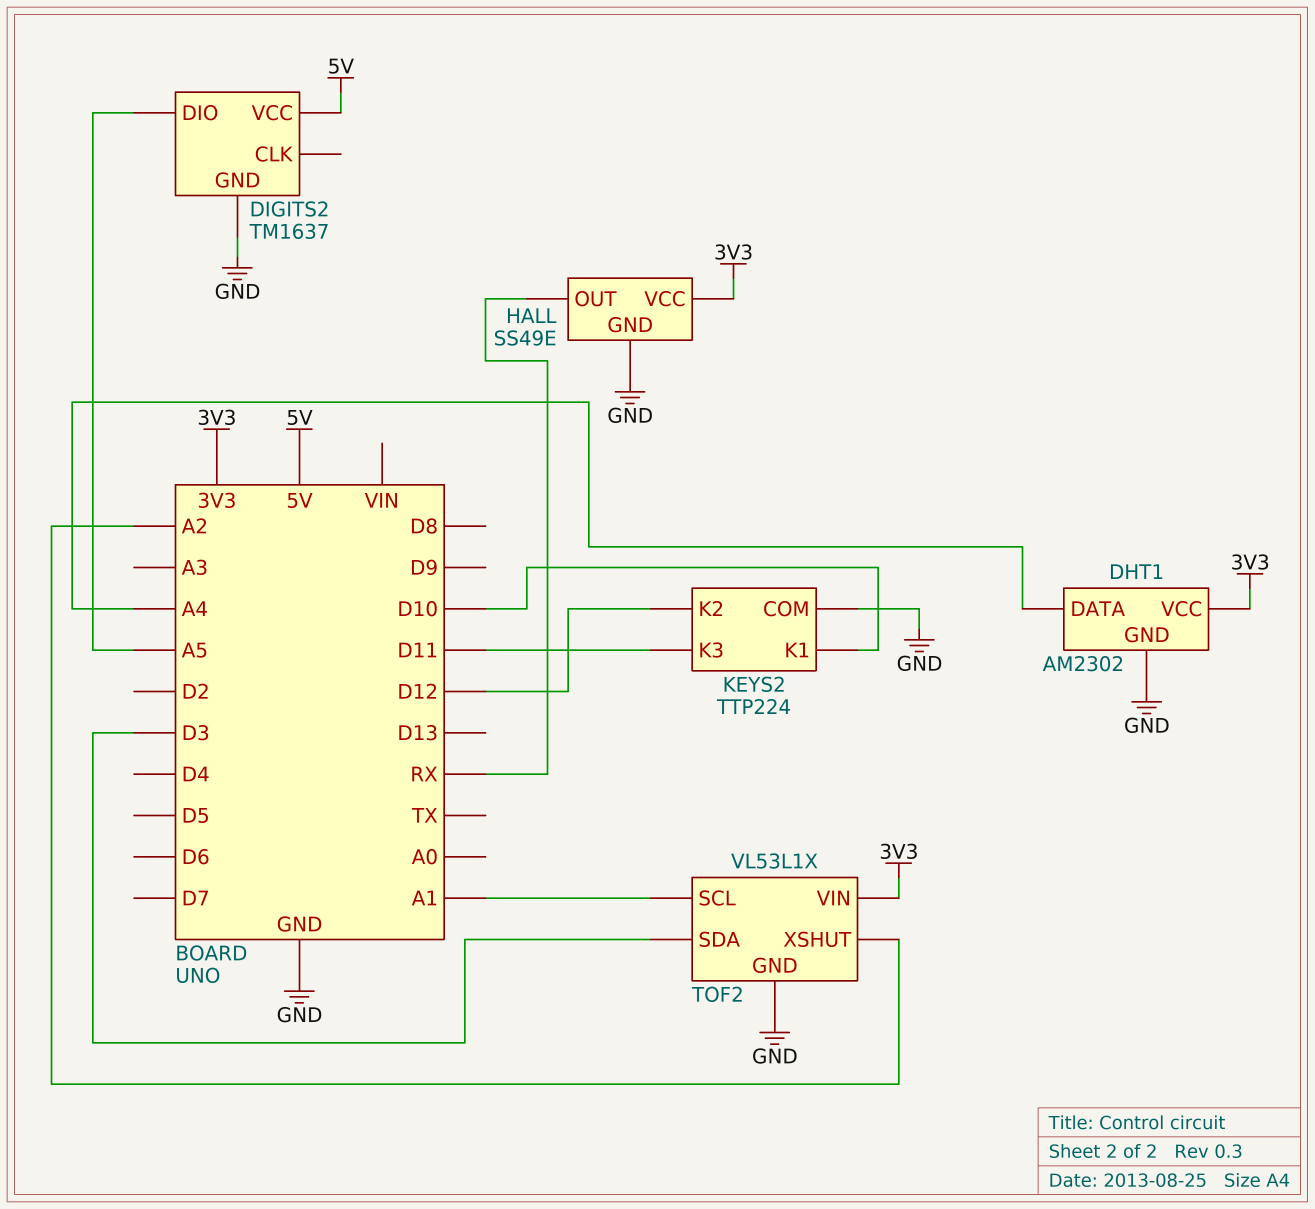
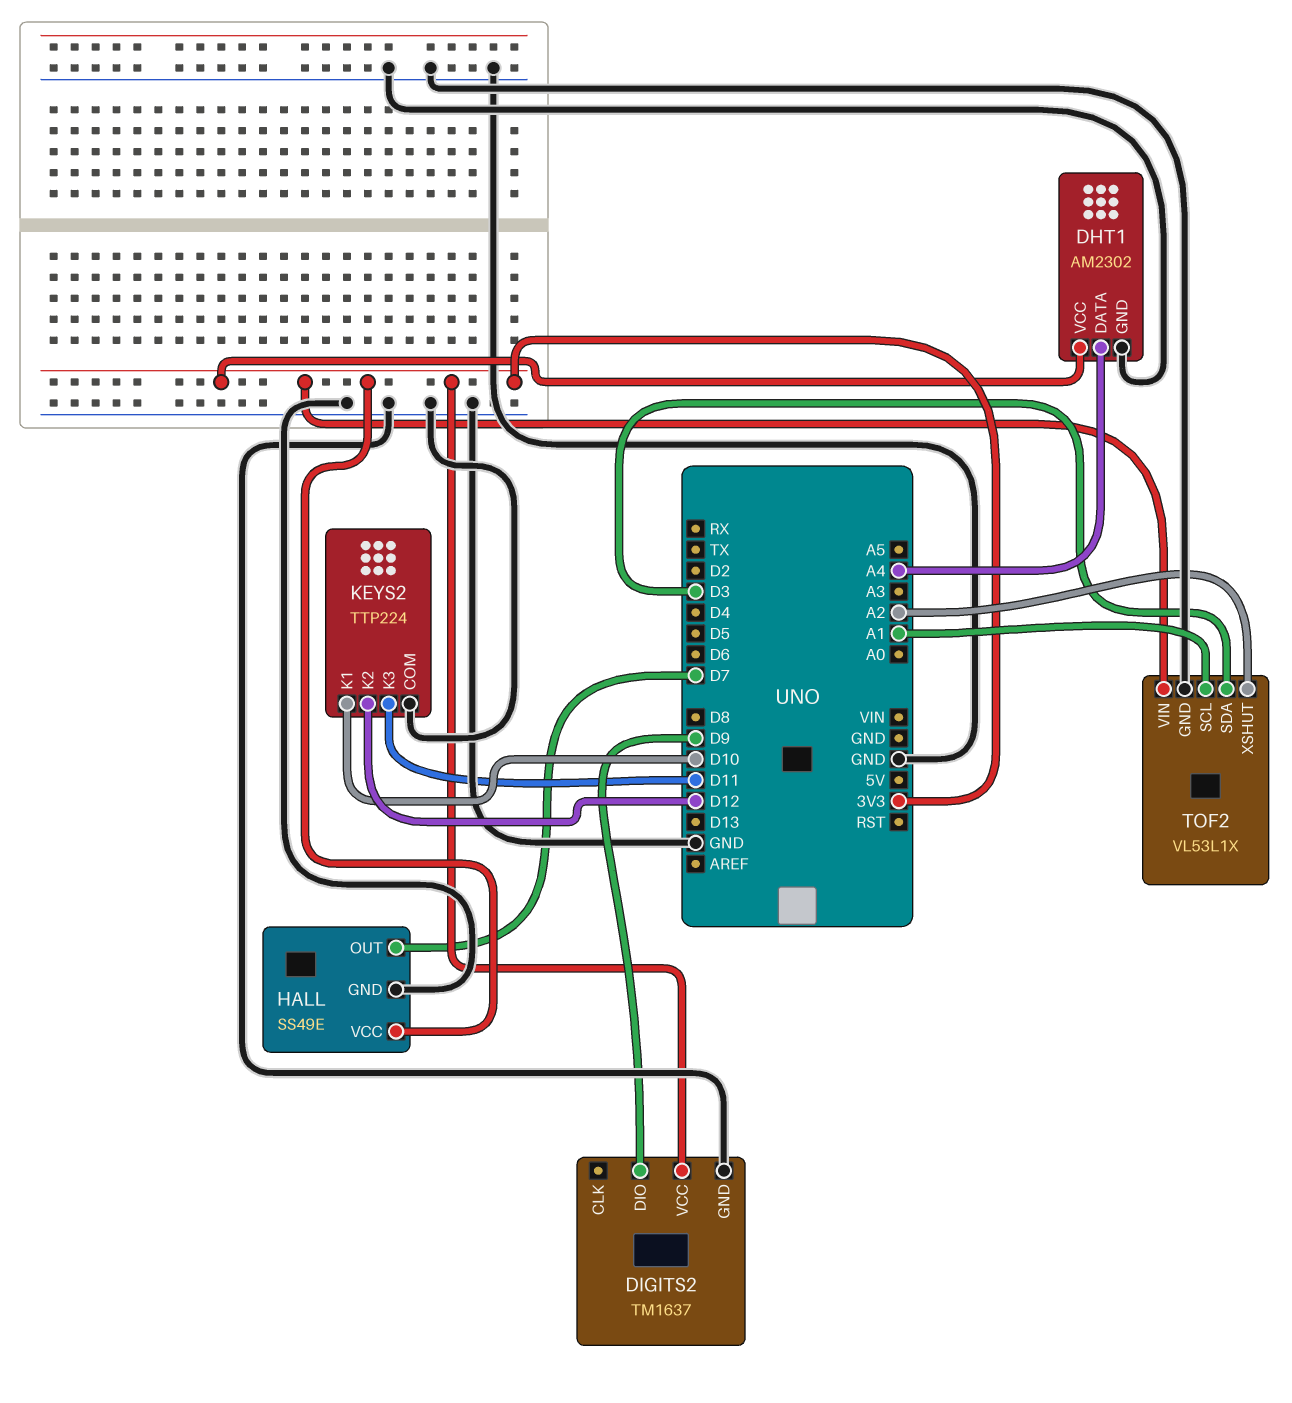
DIGITS2 pin DIO: A5 -> D9
DIGITS2 pin VCC: 5V -> 3V3
HALL pin OUT: RX -> D7

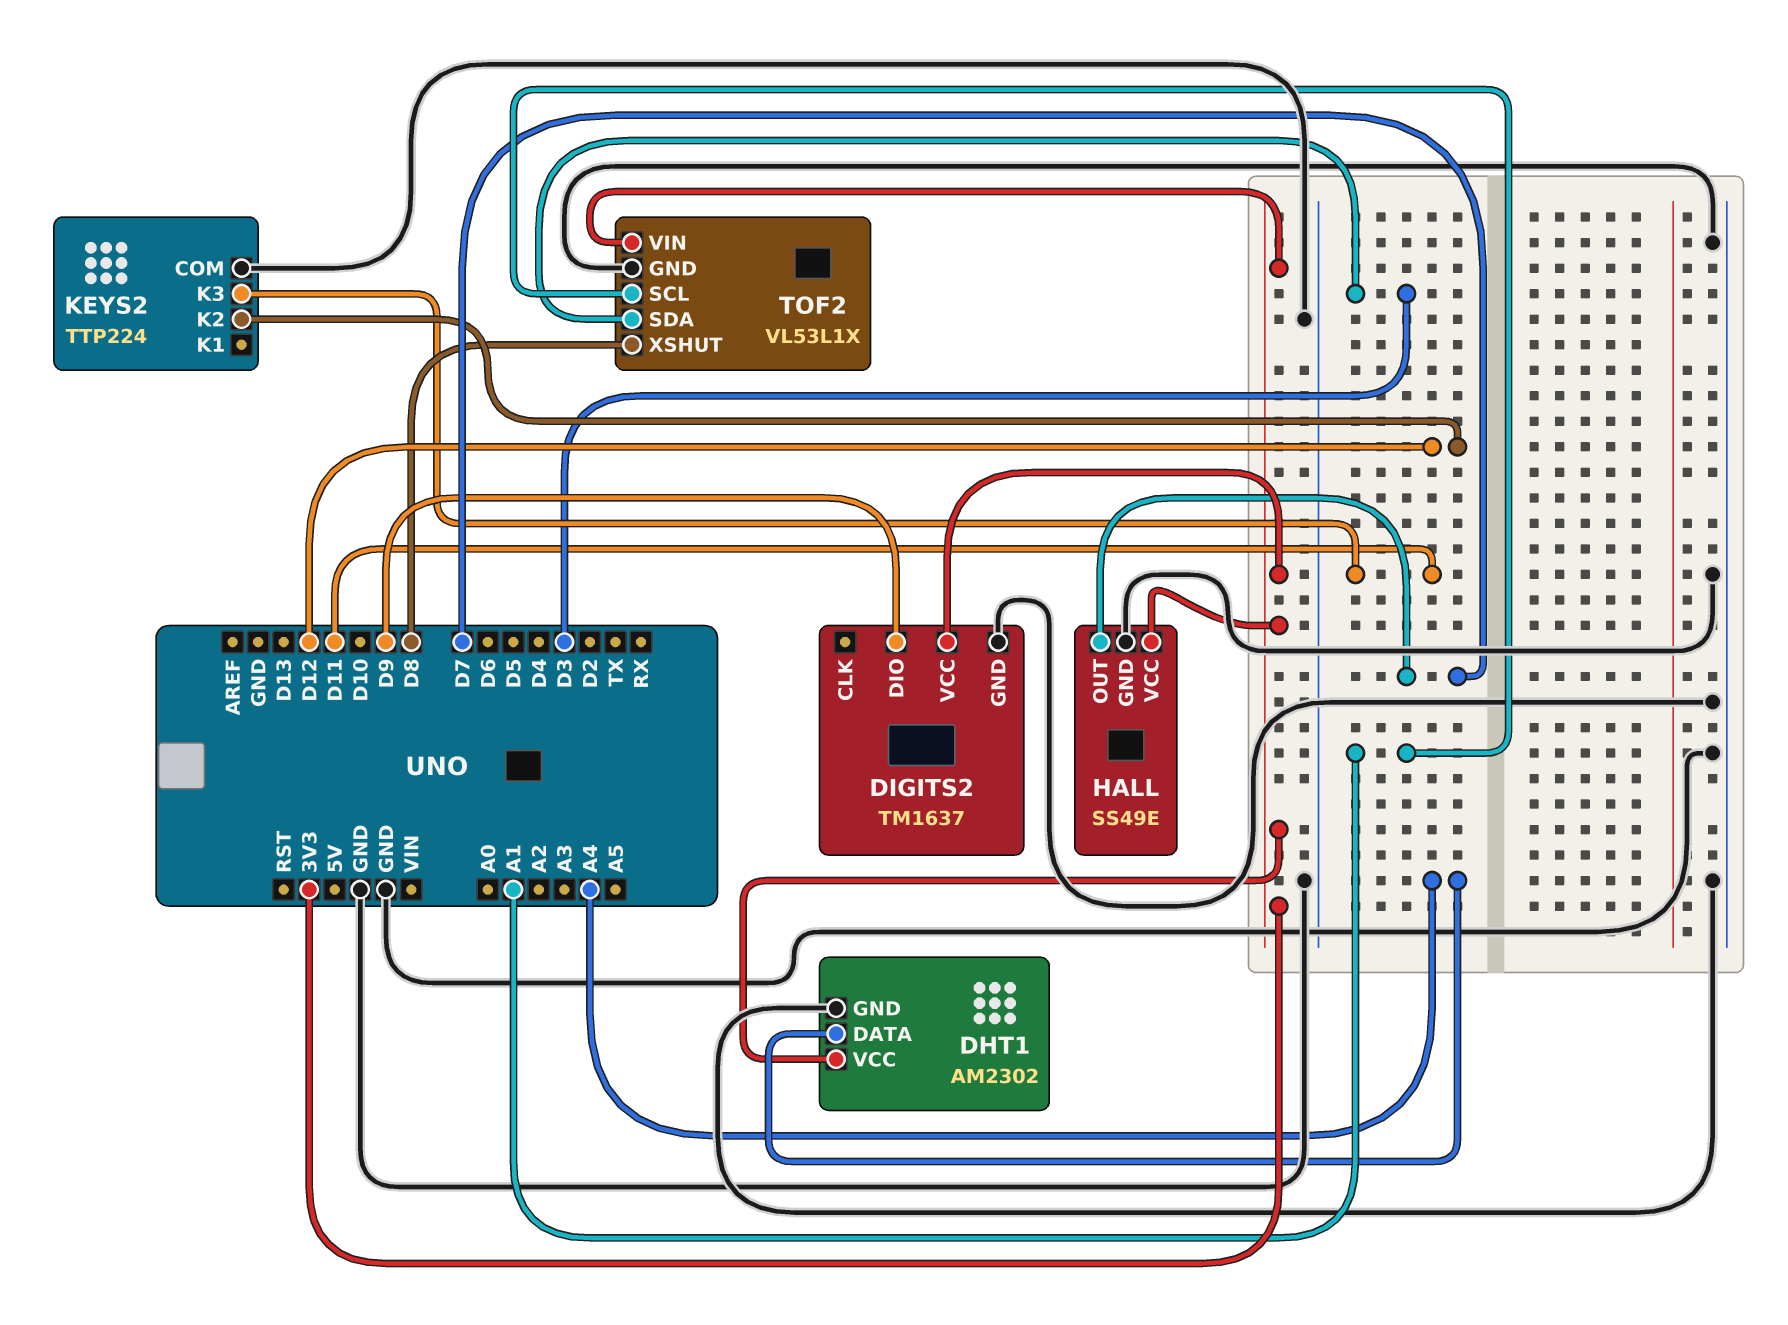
KEYS2 pin K1: D10 -> none
TOF2 pin XSHUT: A2 -> D8

